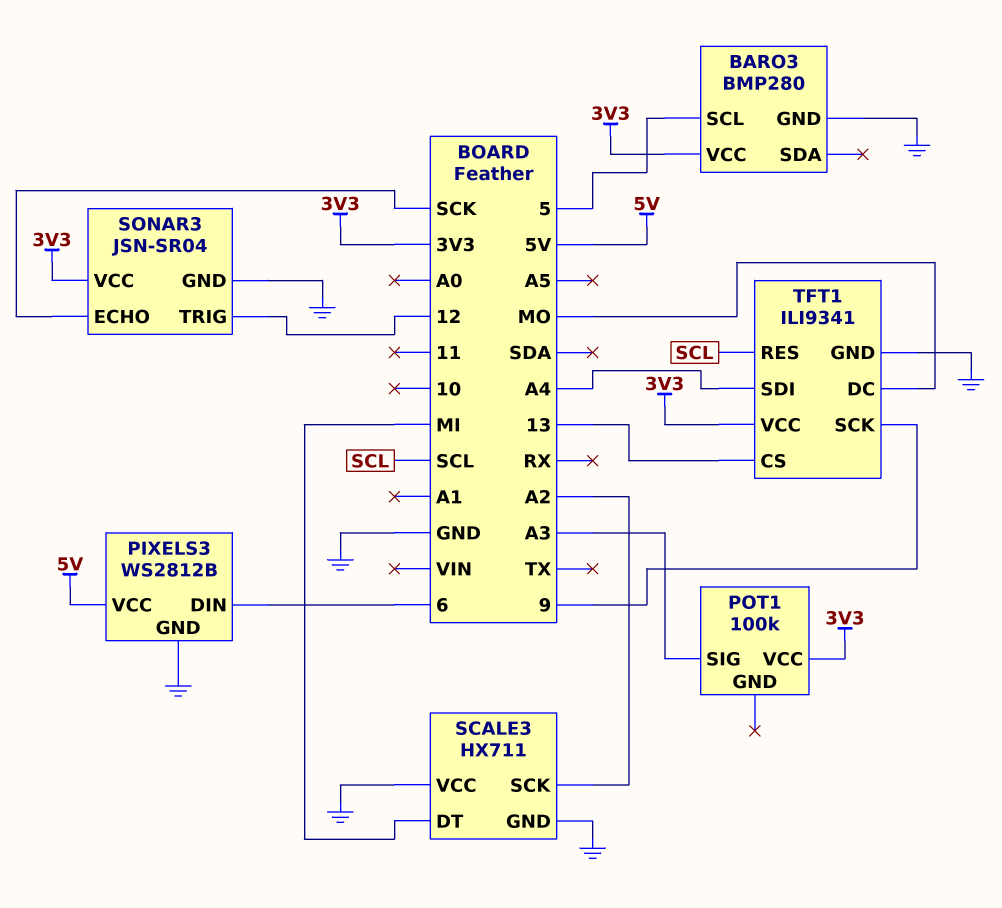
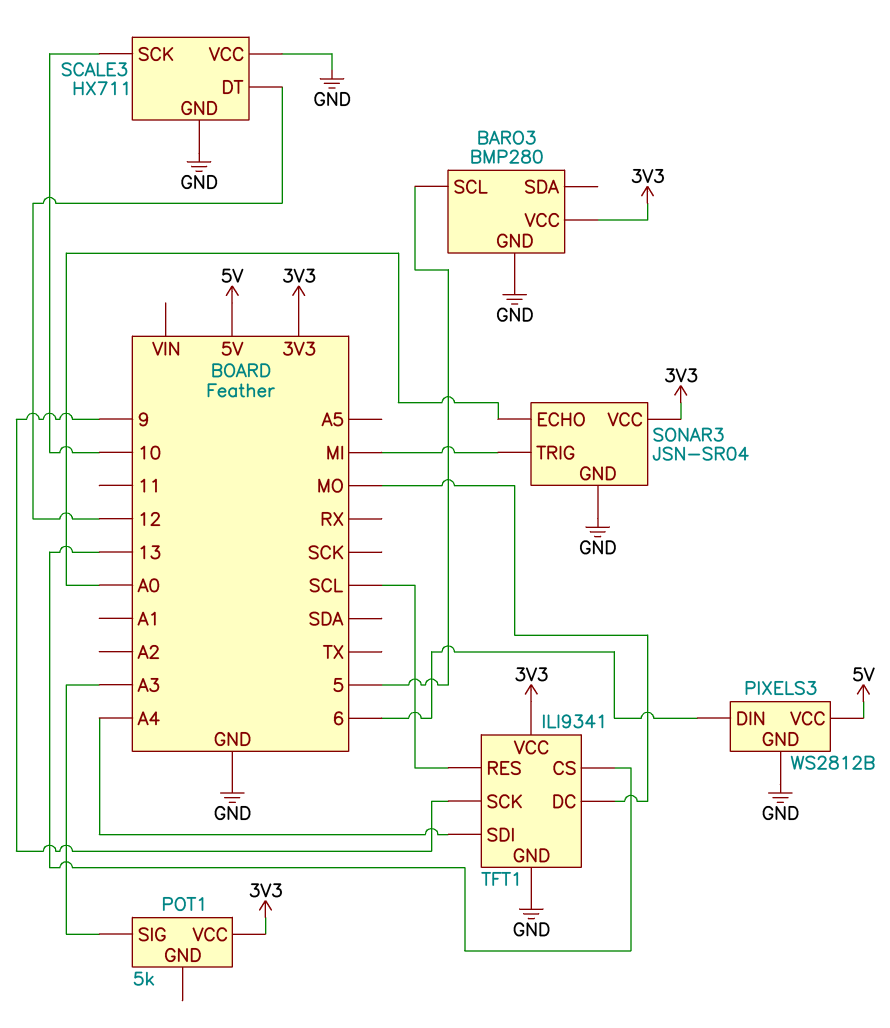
POT1: 100k -> 5k
SCALE3 pin DT: MI -> 12
SCALE3 pin SCK: A2 -> 10
SONAR3 pin ECHO: SCK -> A0
SONAR3 pin TRIG: 12 -> MI

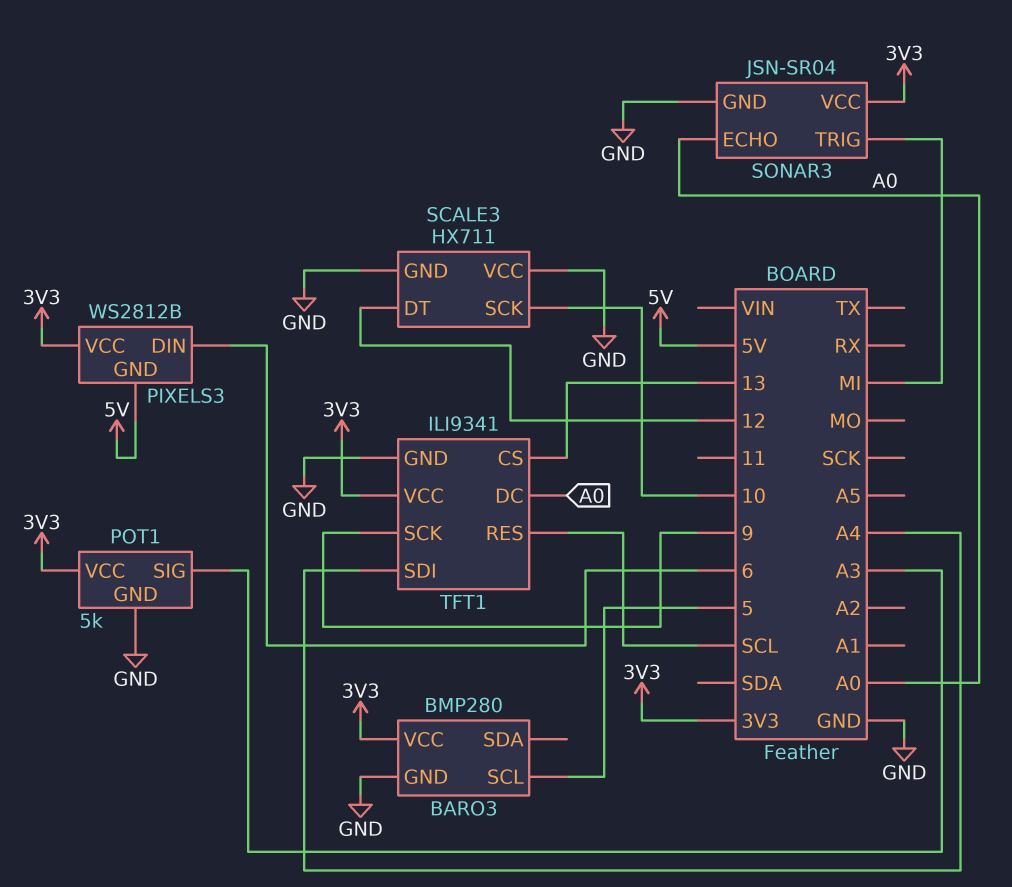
PIXELS3 pin GND: GND -> 5V
PIXELS3 pin VCC: 5V -> 3V3
POT1 pin GND: none -> GND
TFT1 pin DC: MO -> A0

